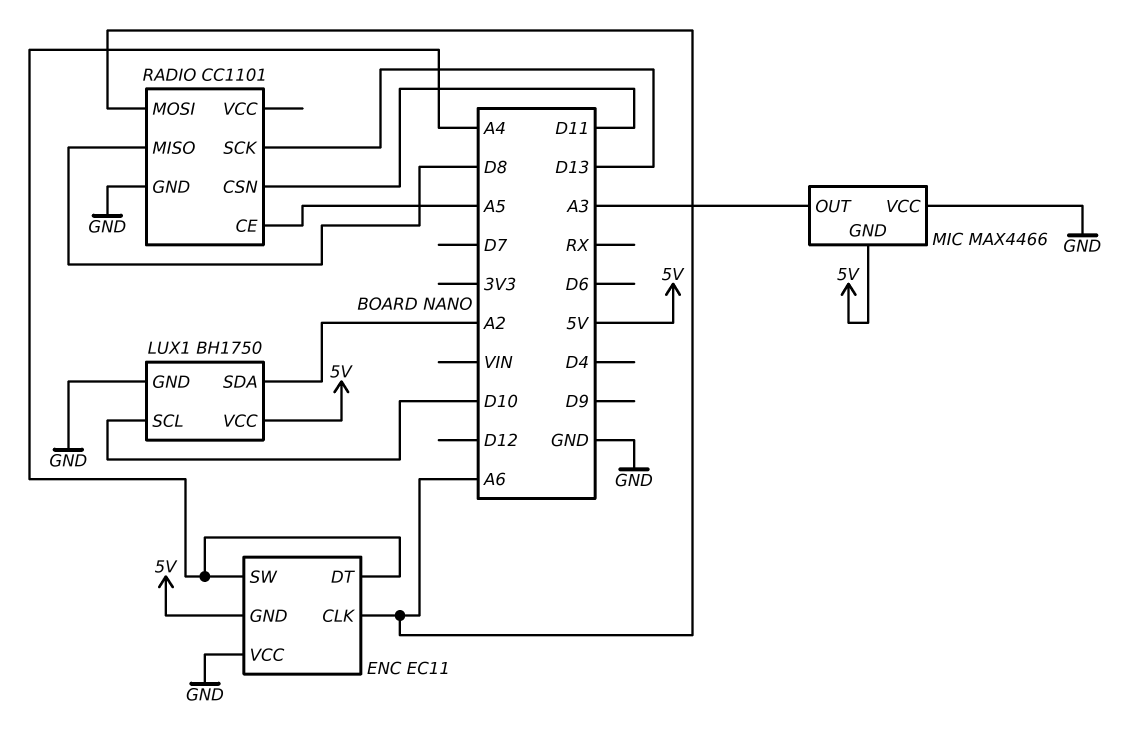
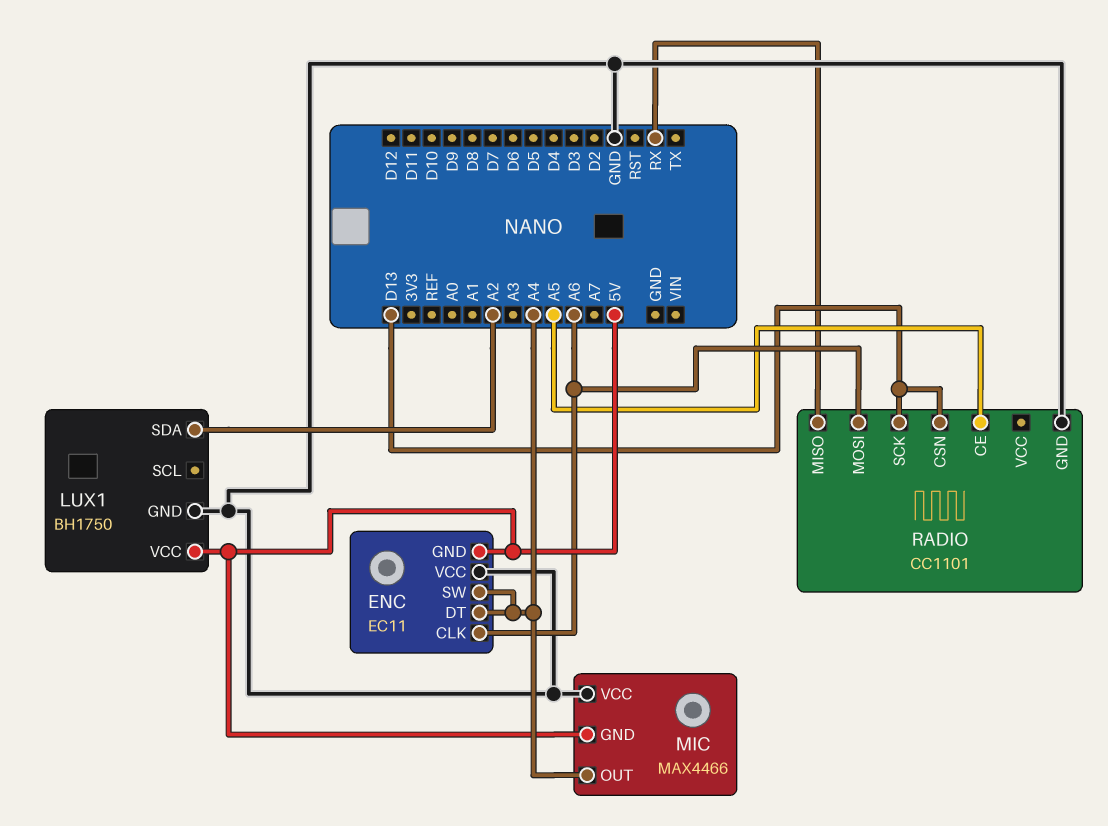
LUX1 pin SCL: D10 -> none
MIC pin OUT: A3 -> A4
RADIO pin CSN: D11 -> D13
RADIO pin MISO: D8 -> RX

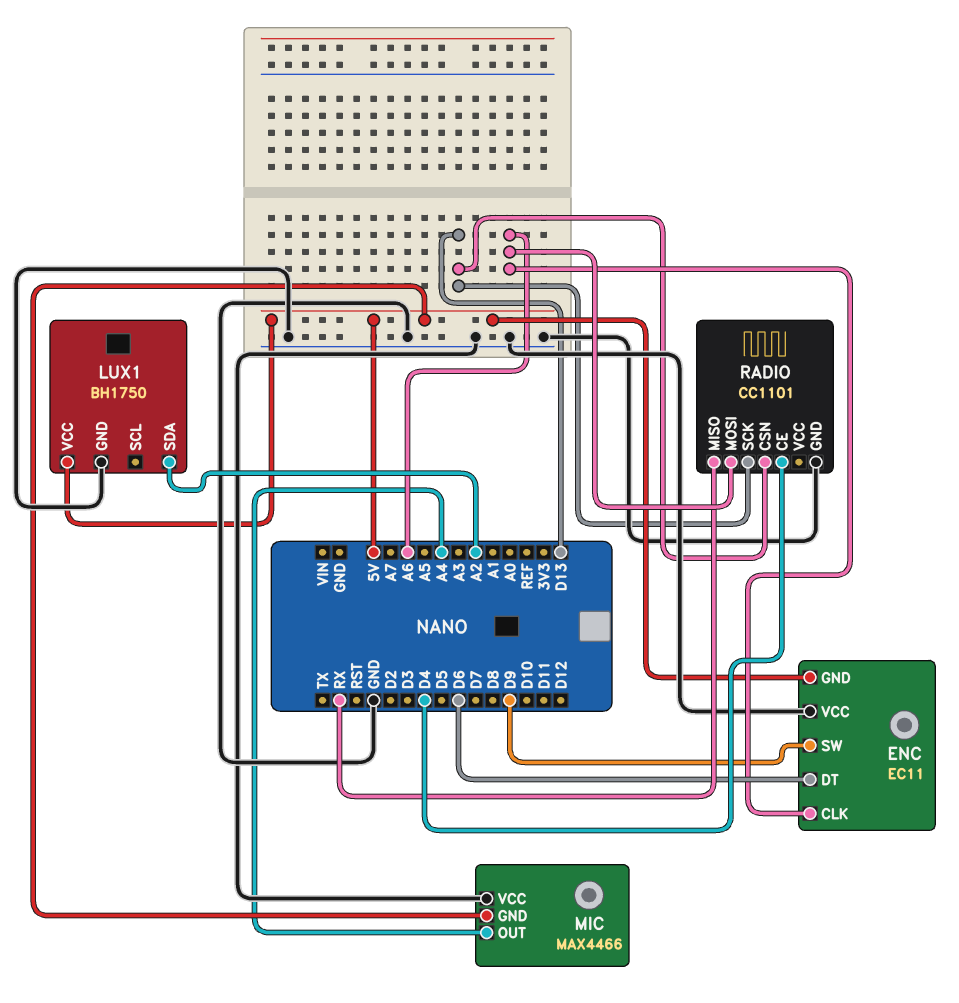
ENC pin DT: A4 -> D6
ENC pin SW: A4 -> D9
RADIO pin CE: A5 -> D4

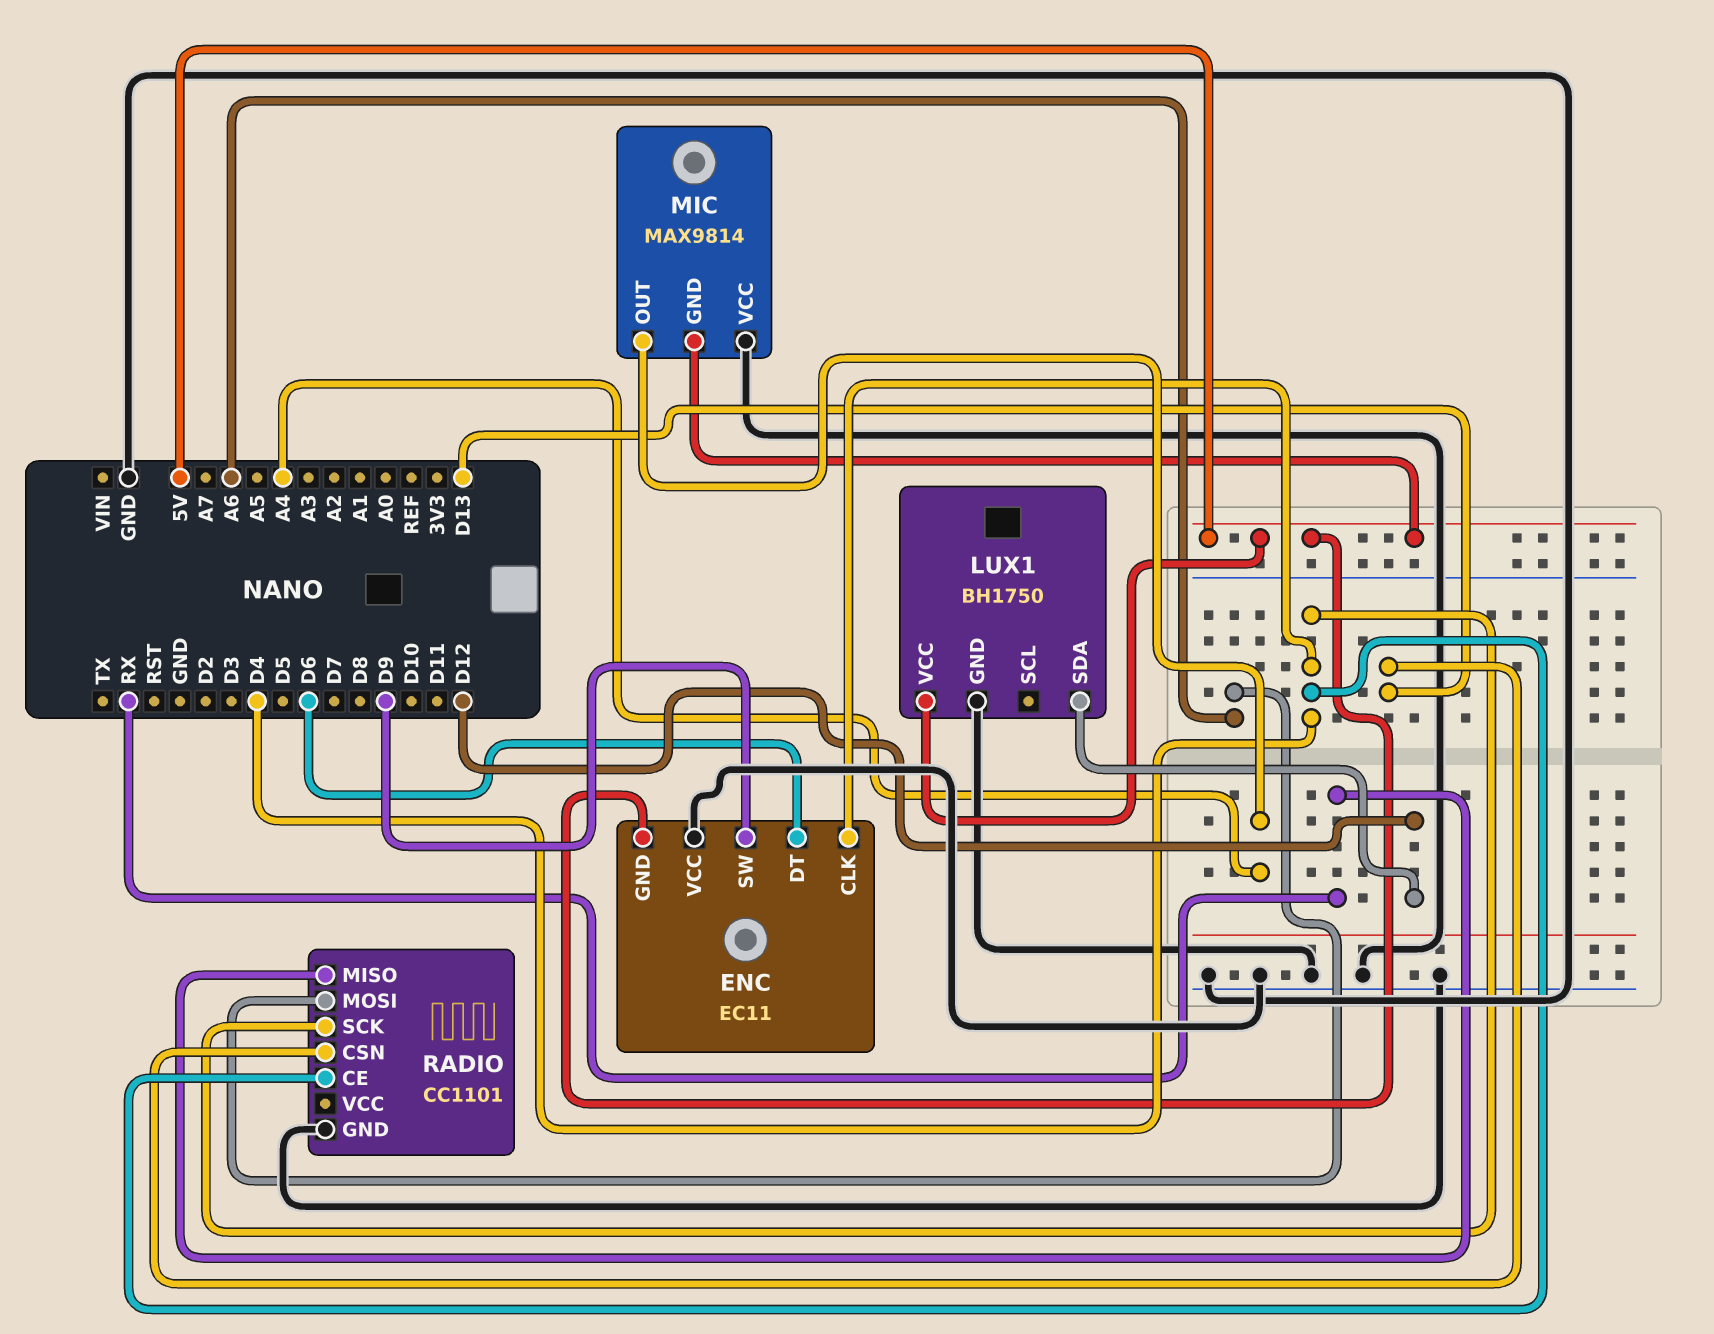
ENC pin CLK: A6 -> D4
LUX1 pin SDA: A2 -> D12
MIC: MAX4466 -> MAX9814
RADIO pin SCK: D13 -> D4

